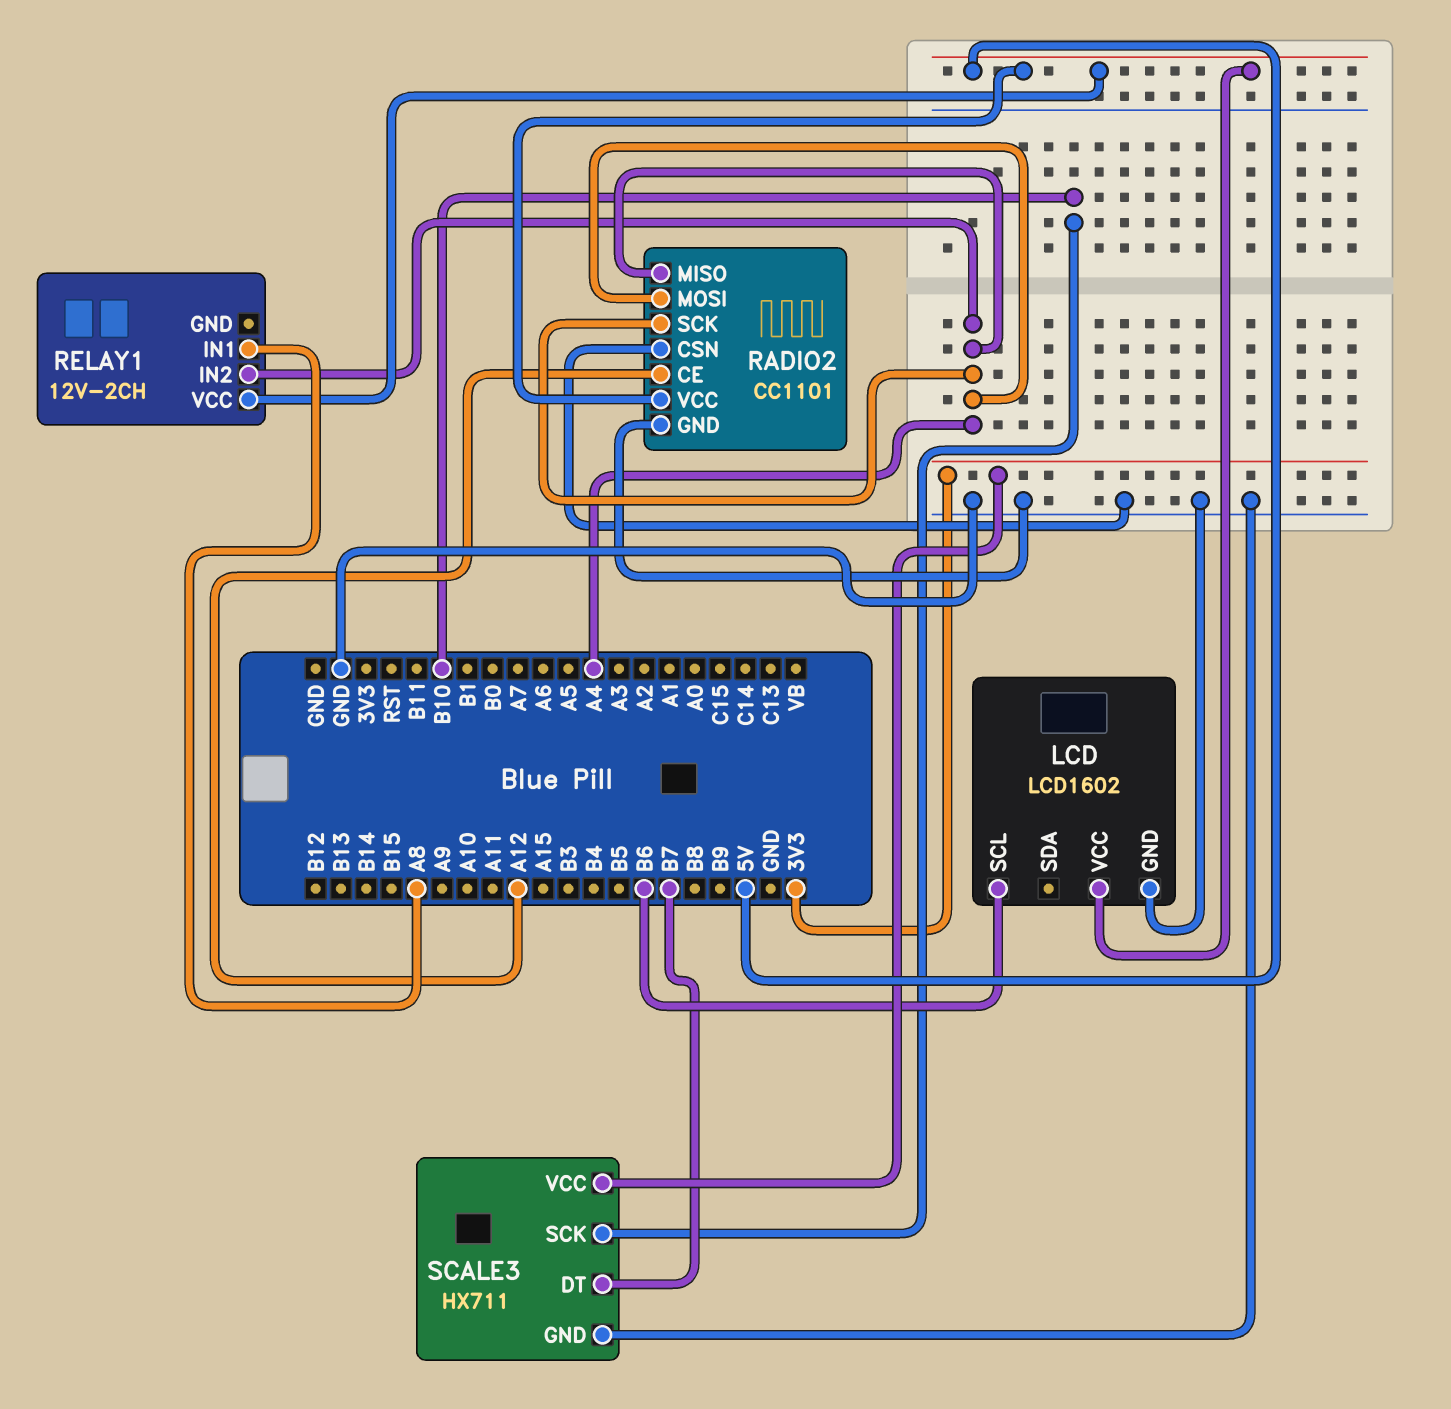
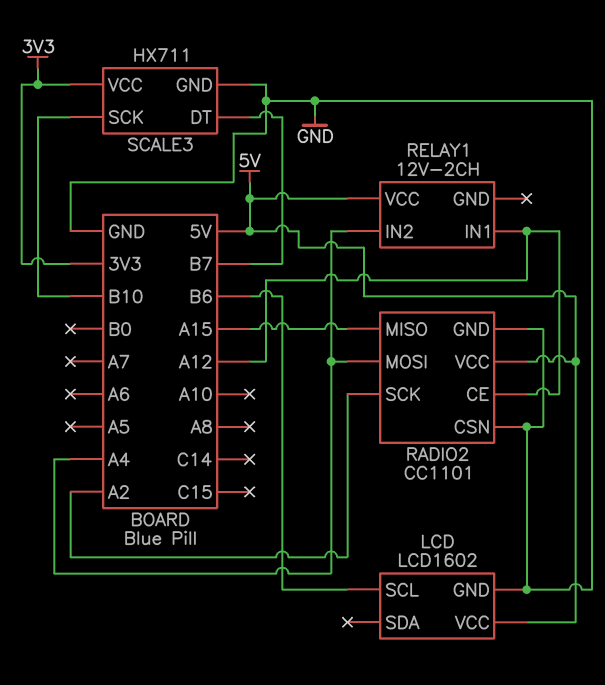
RADIO2 pin MISO: A4 -> A15
RADIO2 pin SCK: A4 -> A2
RELAY1 pin IN1: A8 -> A12

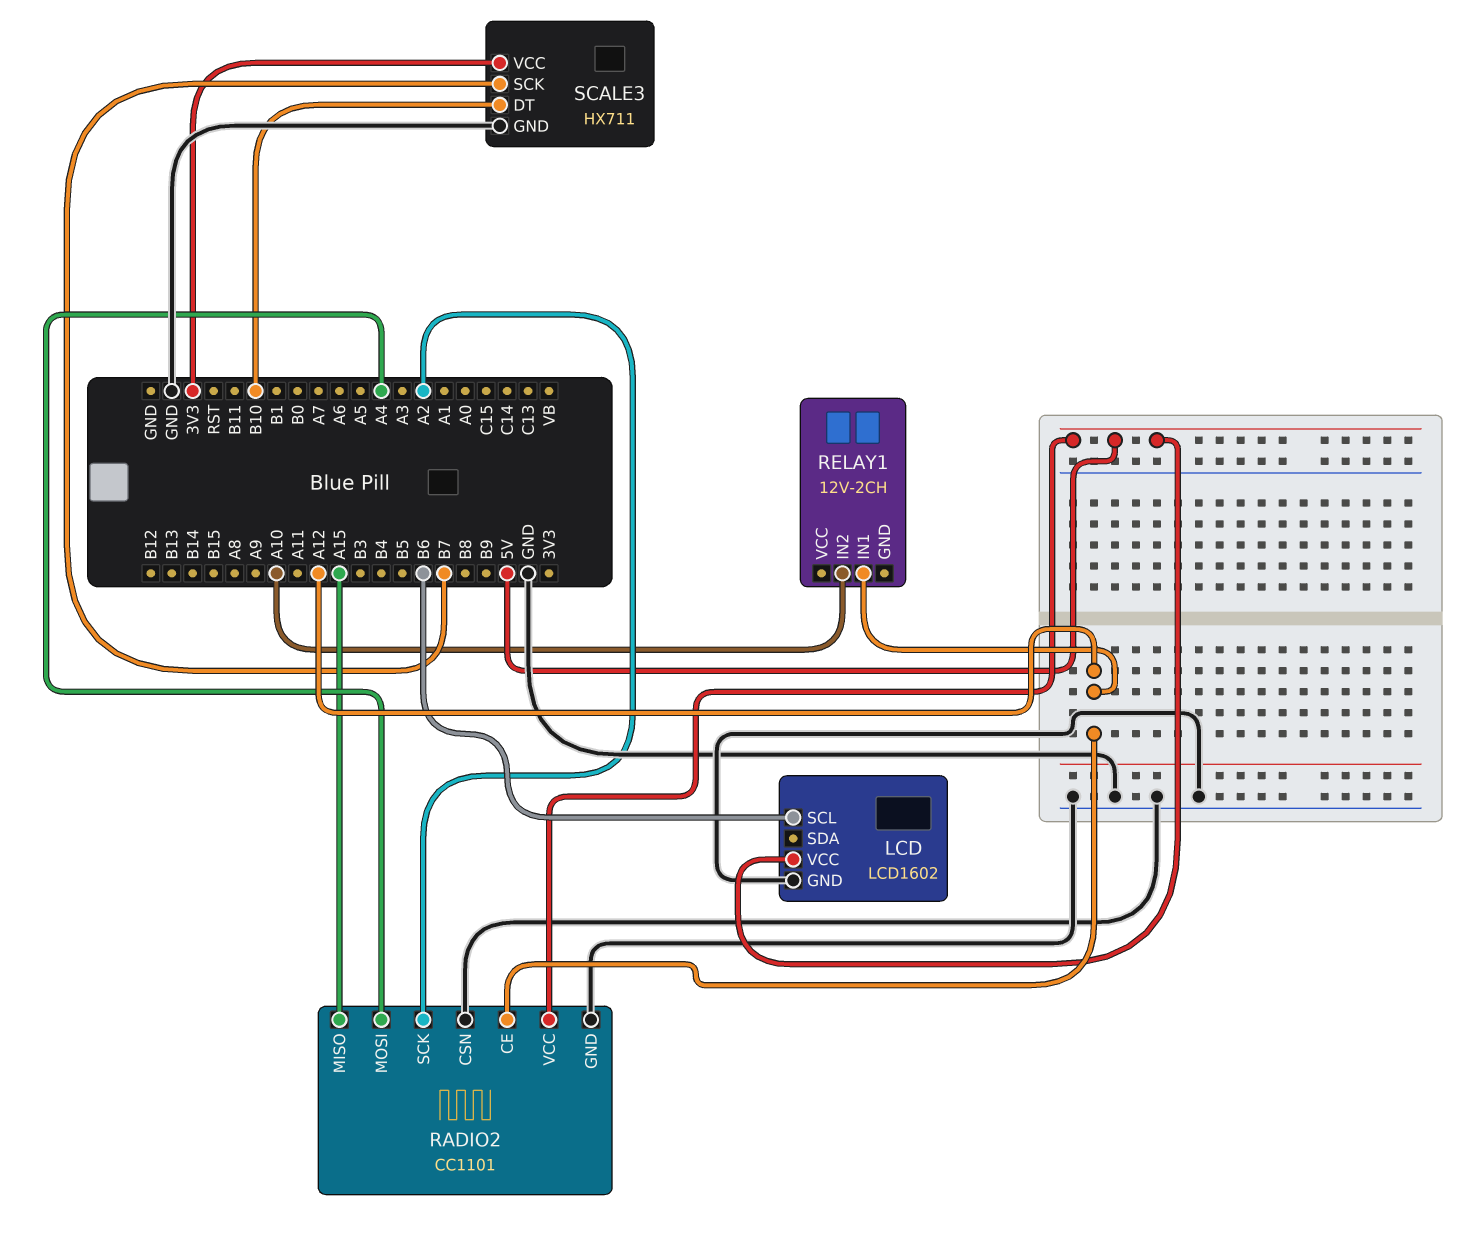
RELAY1 pin IN2: A4 -> A10
RELAY1 pin VCC: 5V -> none
SCALE3 pin DT: B7 -> B10
SCALE3 pin SCK: B10 -> B7

